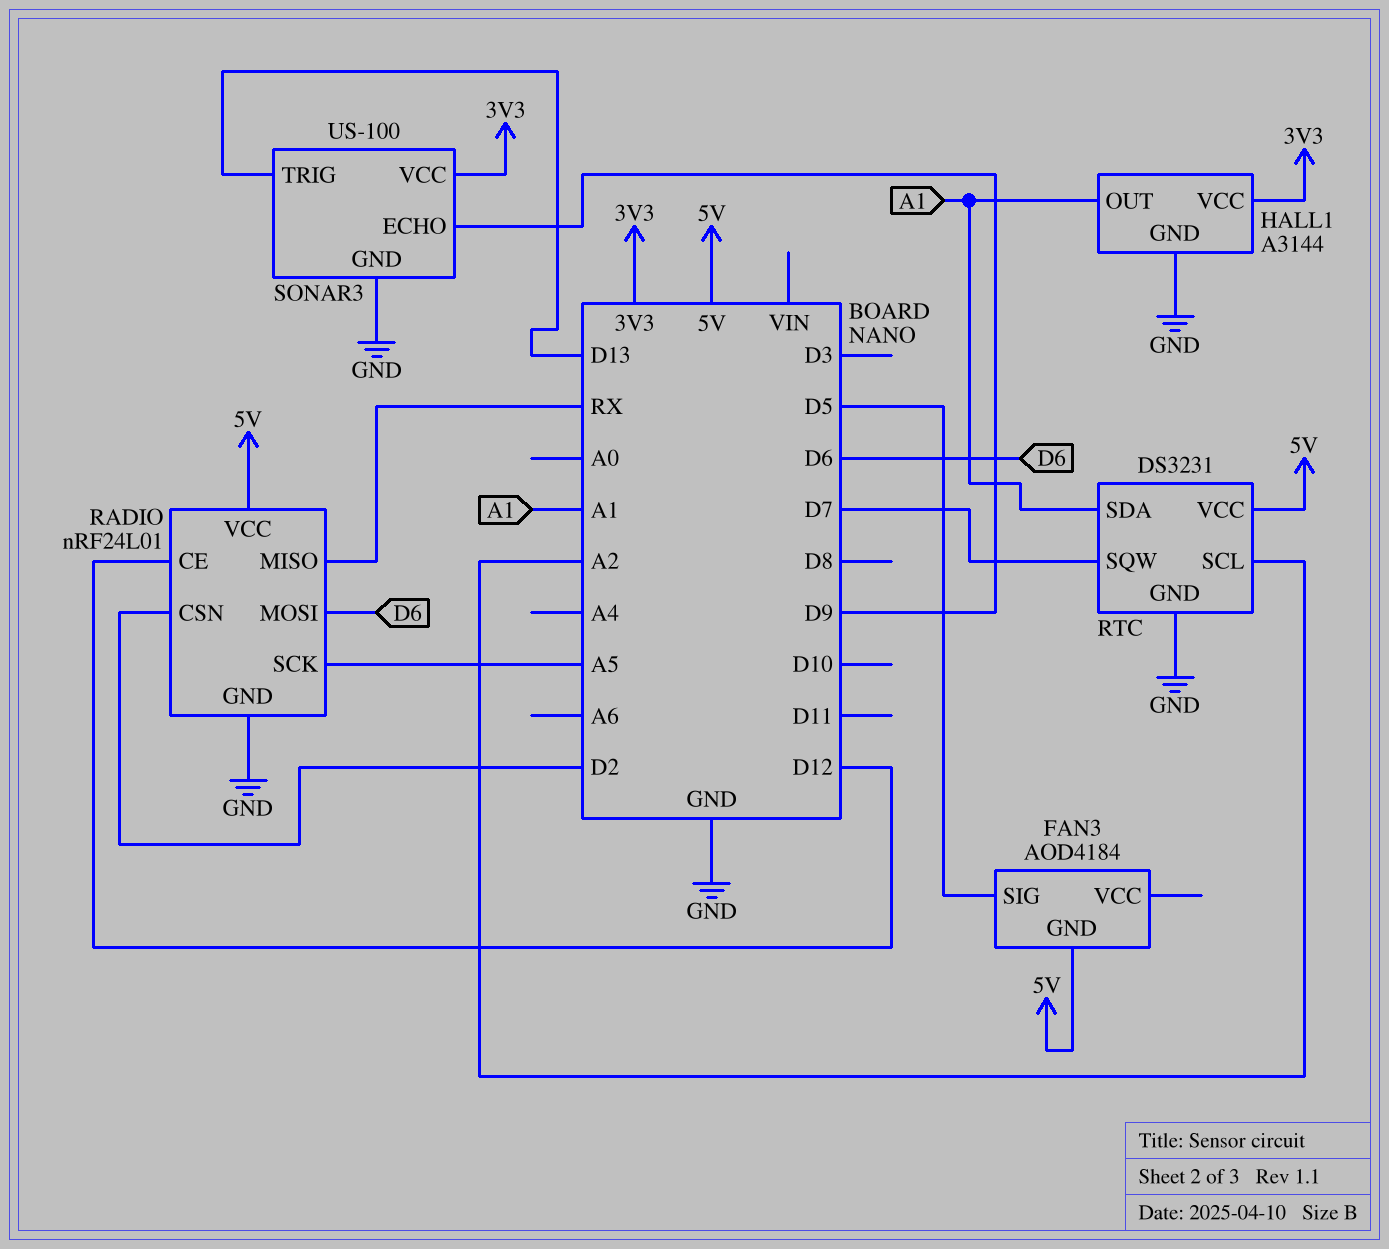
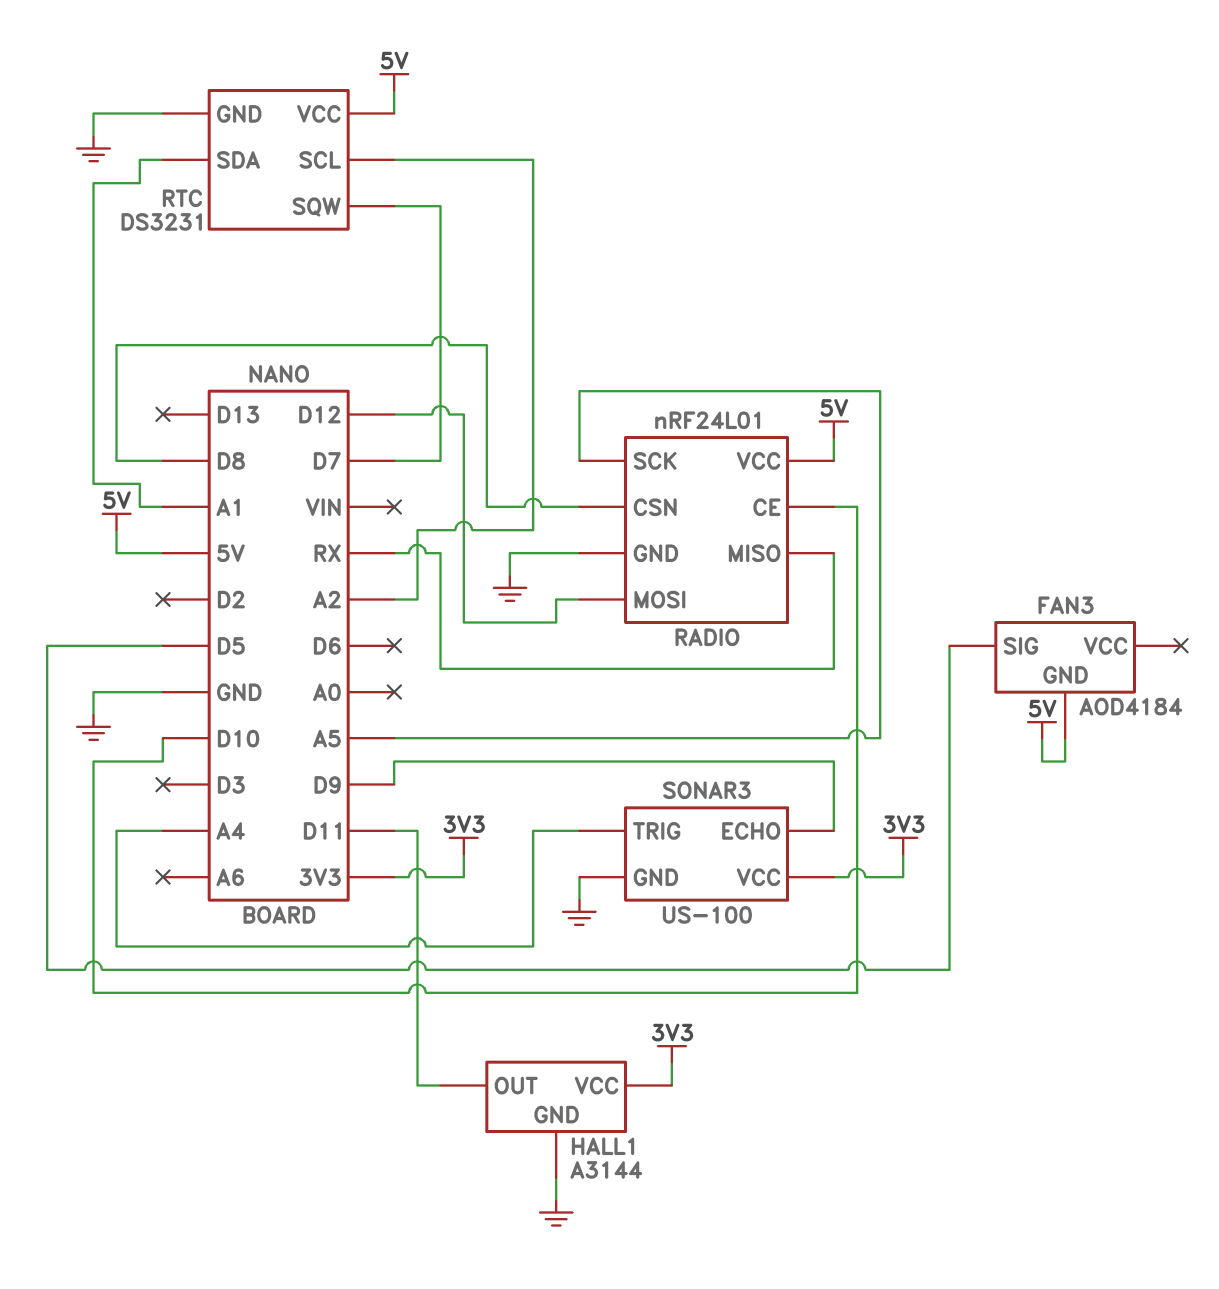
HALL1 pin OUT: A1 -> D11
RADIO pin CE: D12 -> D10
RADIO pin CSN: D2 -> D8
RADIO pin MOSI: D6 -> D12
SONAR3 pin TRIG: D13 -> A4

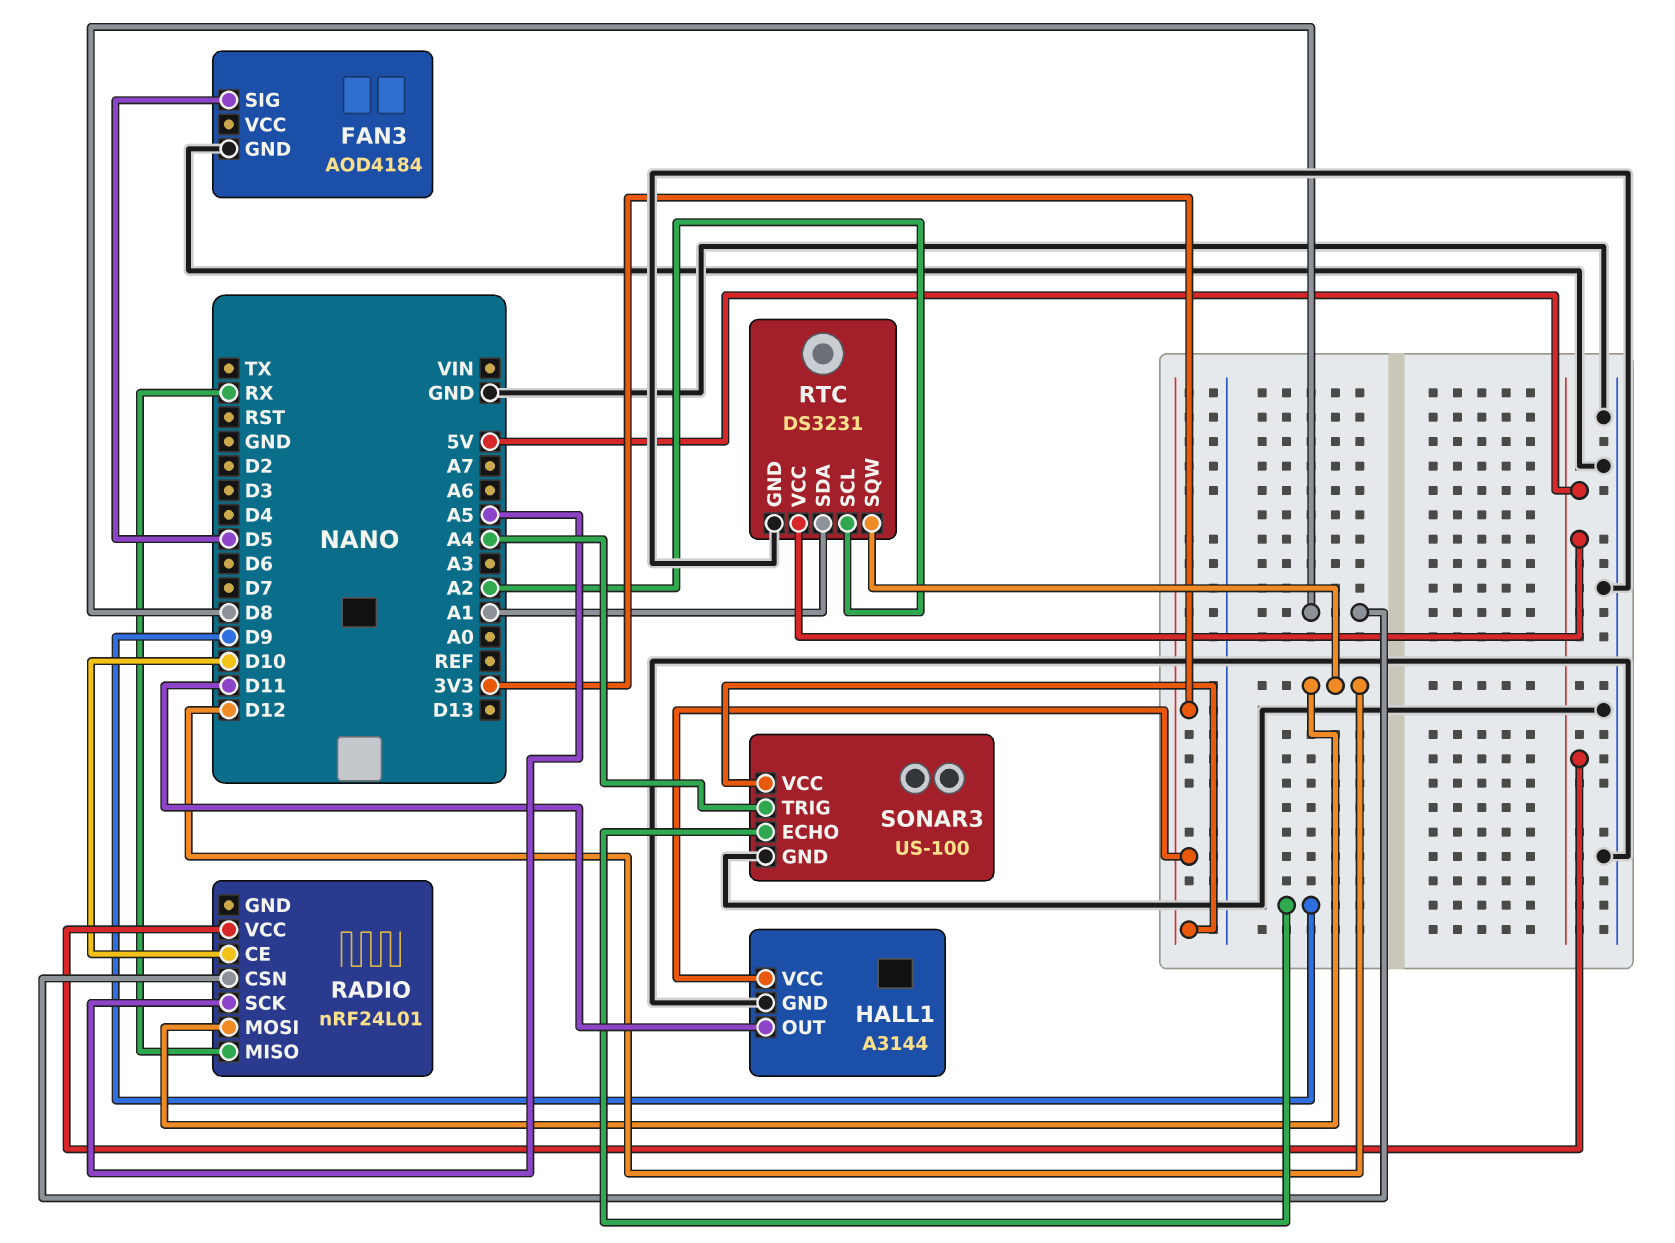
FAN3 pin GND: 5V -> GND
RADIO pin GND: GND -> none
RTC pin SQW: D7 -> D12

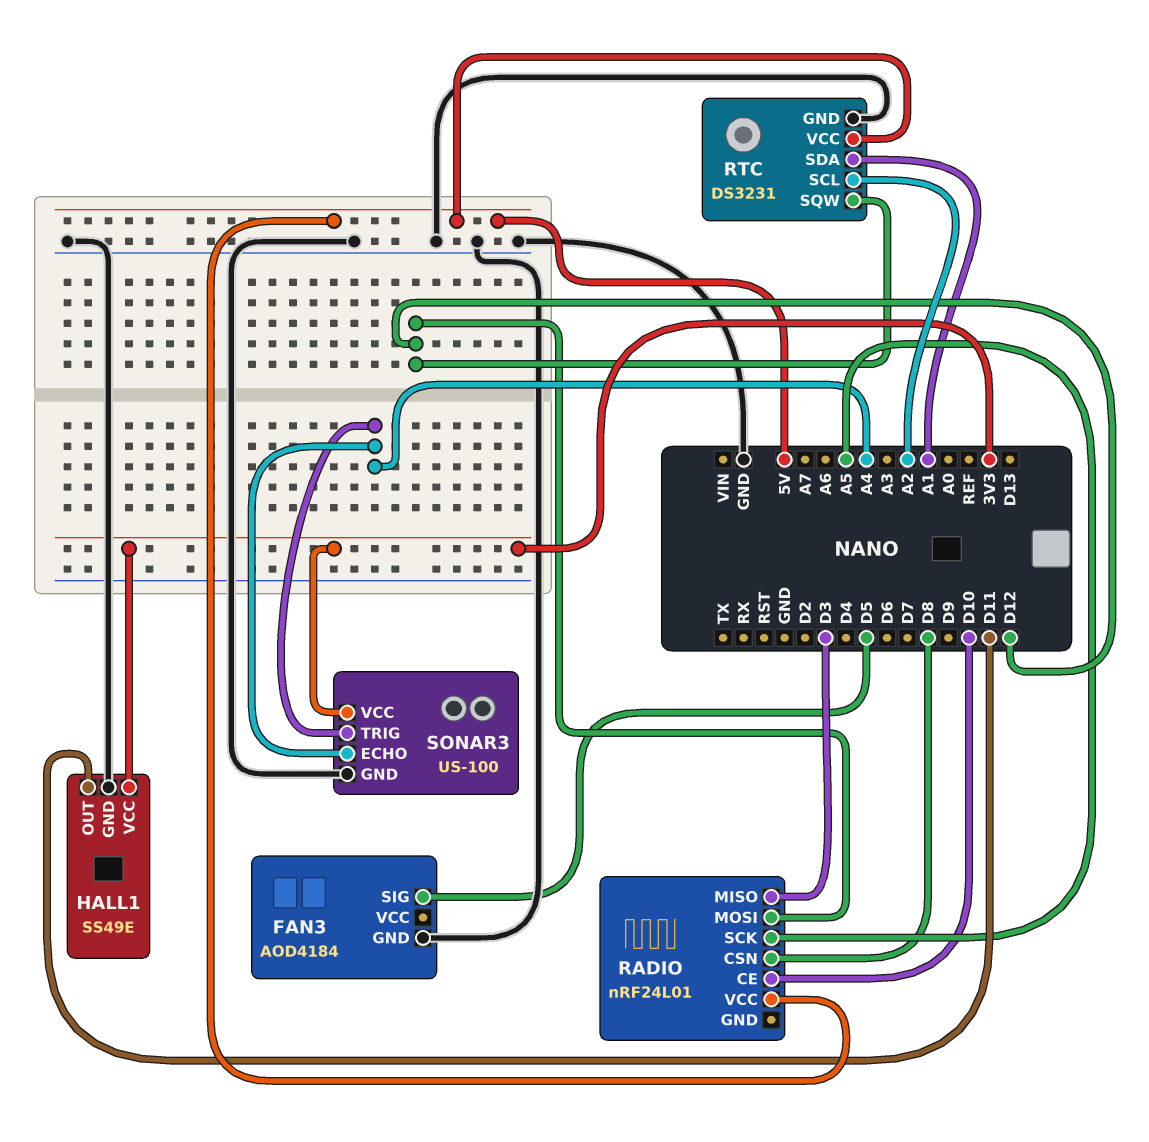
HALL1: A3144 -> SS49E
RADIO pin MISO: RX -> D3
SONAR3 pin ECHO: D9 -> A4

